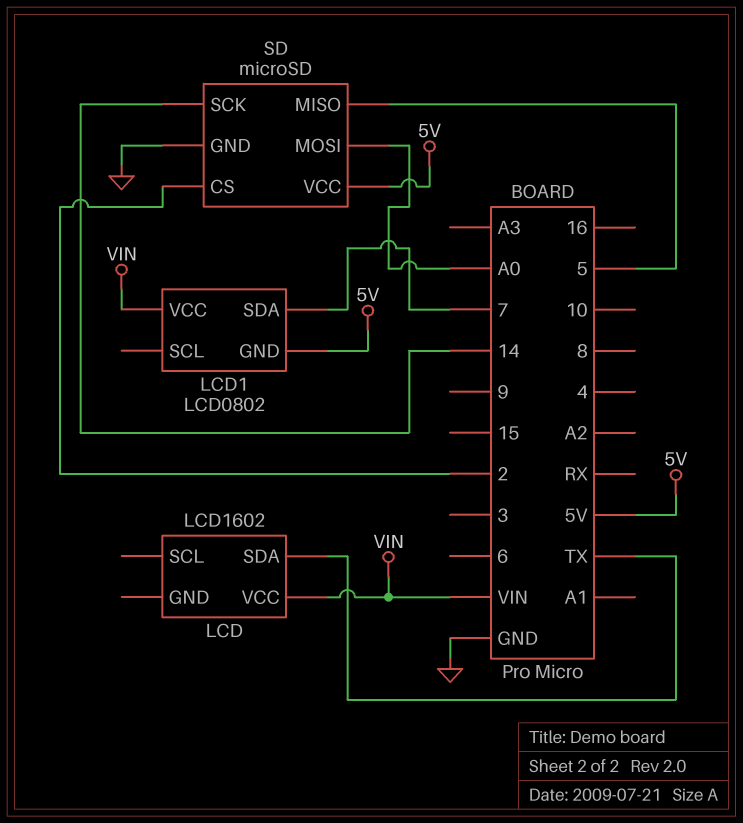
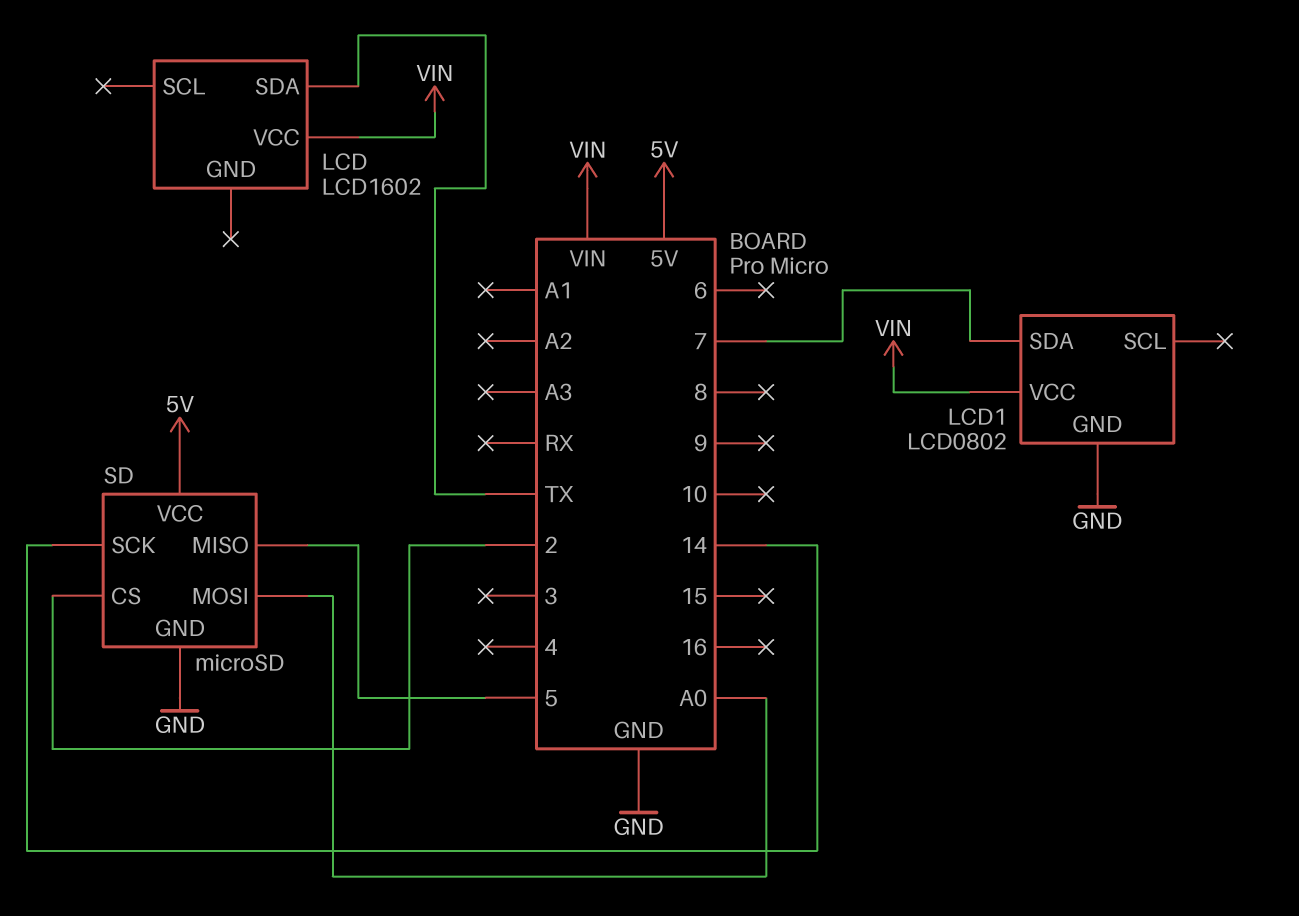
LCD1 pin GND: 5V -> GND

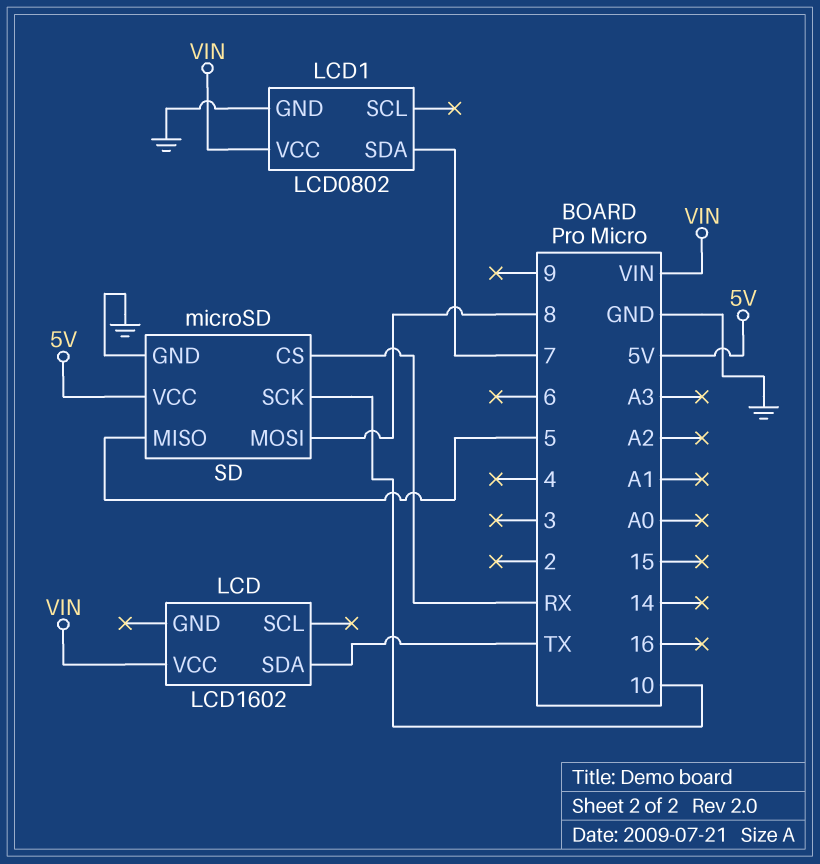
SD pin CS: 2 -> RX
SD pin MOSI: A0 -> 8
SD pin SCK: 14 -> 10

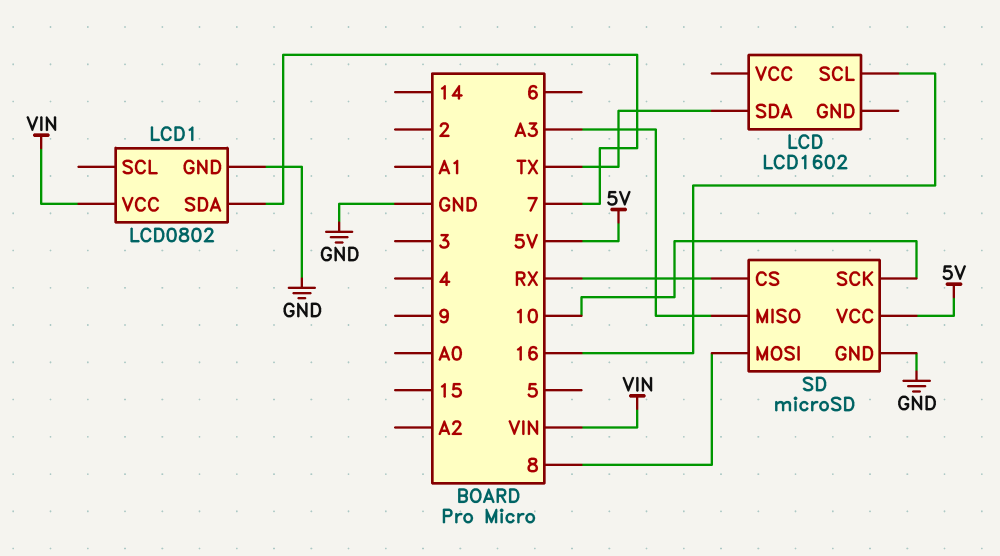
LCD pin SCL: none -> 16
LCD pin VCC: VIN -> none
SD pin MISO: 5 -> A3

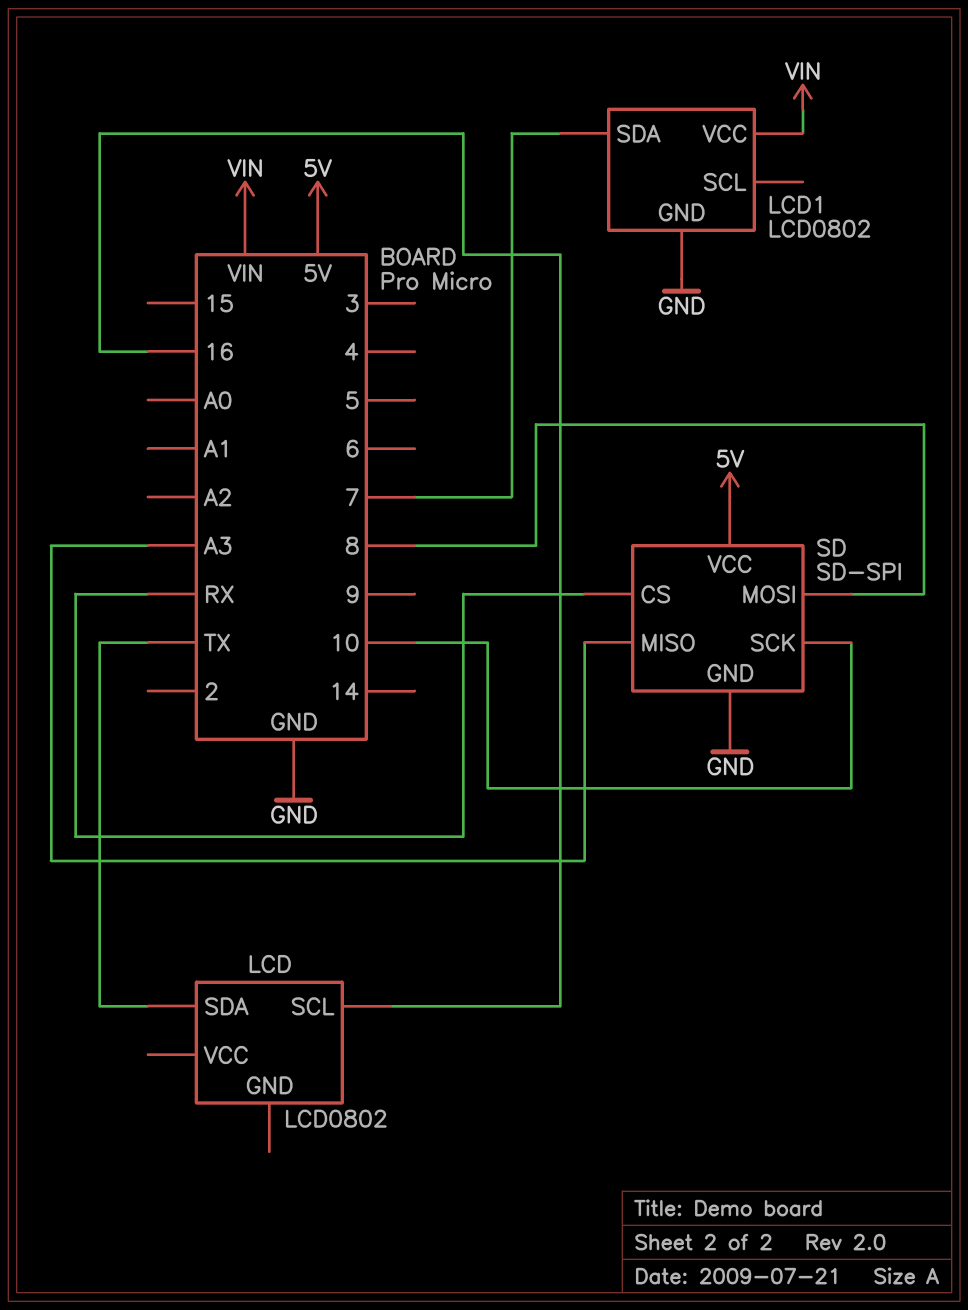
LCD: LCD1602 -> LCD0802
SD: microSD -> SD-SPI

